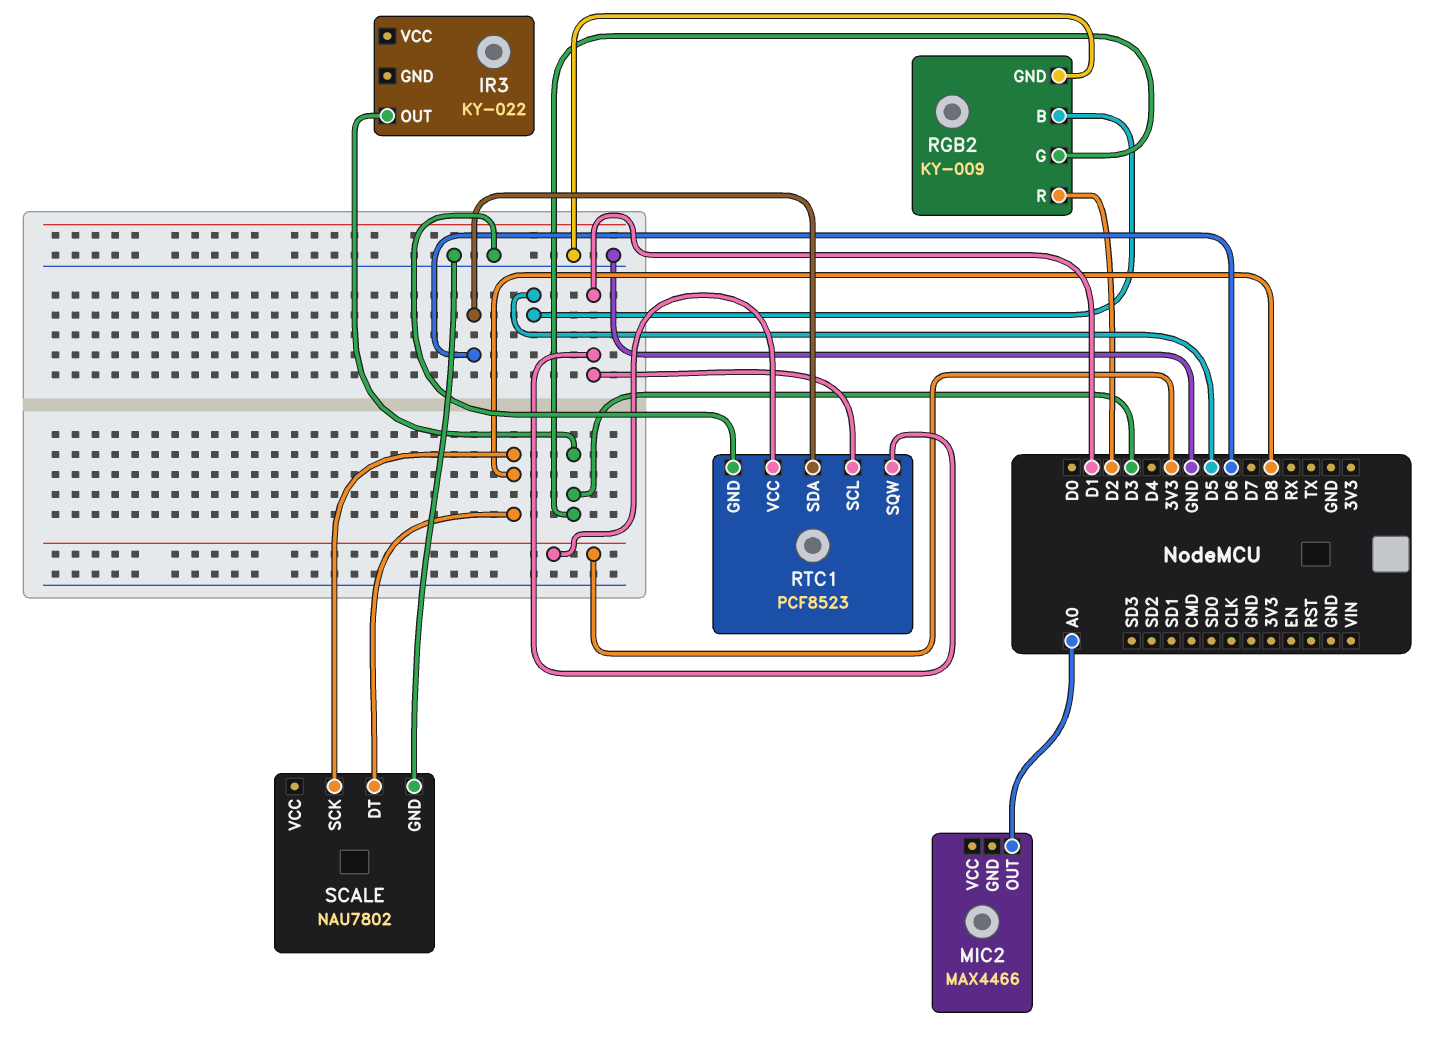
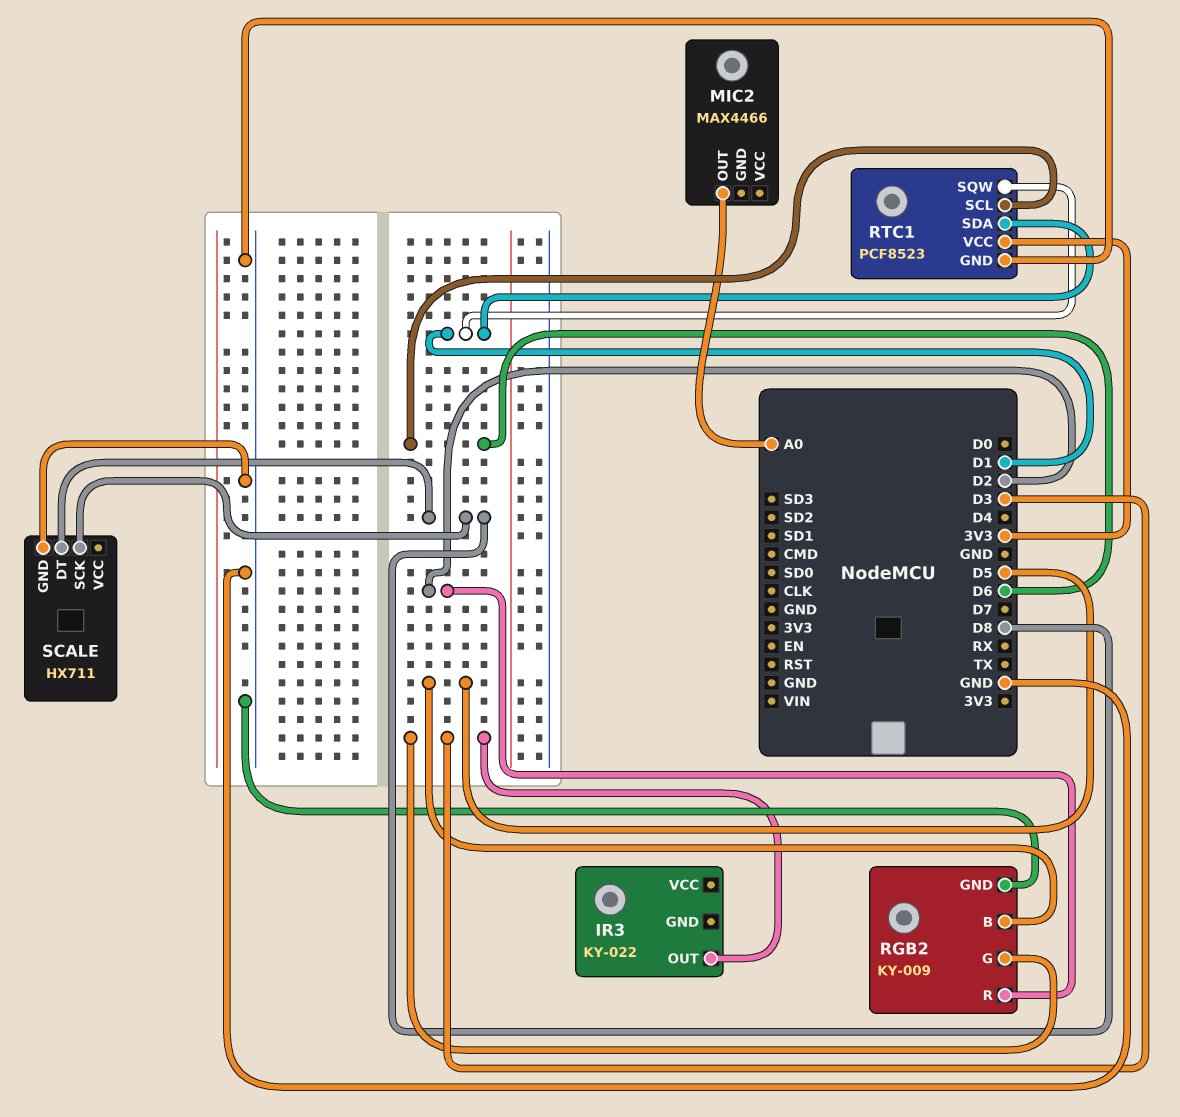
RTC1 pin SCL: D1 -> D6
RTC1 pin SDA: D6 -> D1
SCALE: NAU7802 -> HX711

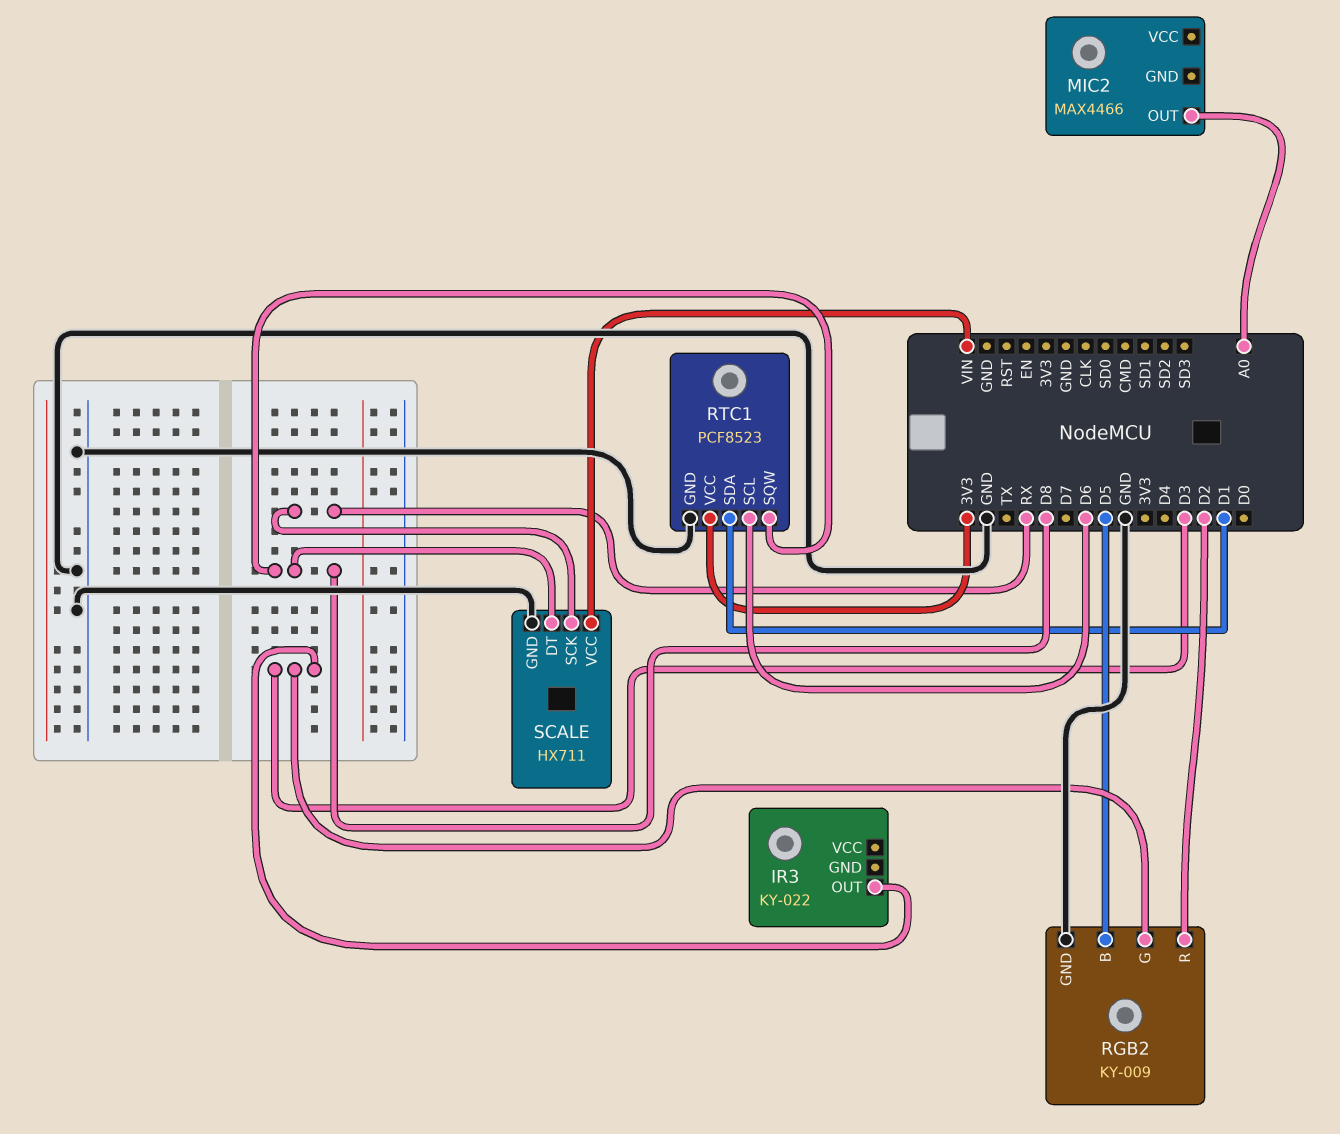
RTC1 pin SQW: D1 -> D8
SCALE pin SCK: D8 -> RX
SCALE pin VCC: none -> VIN

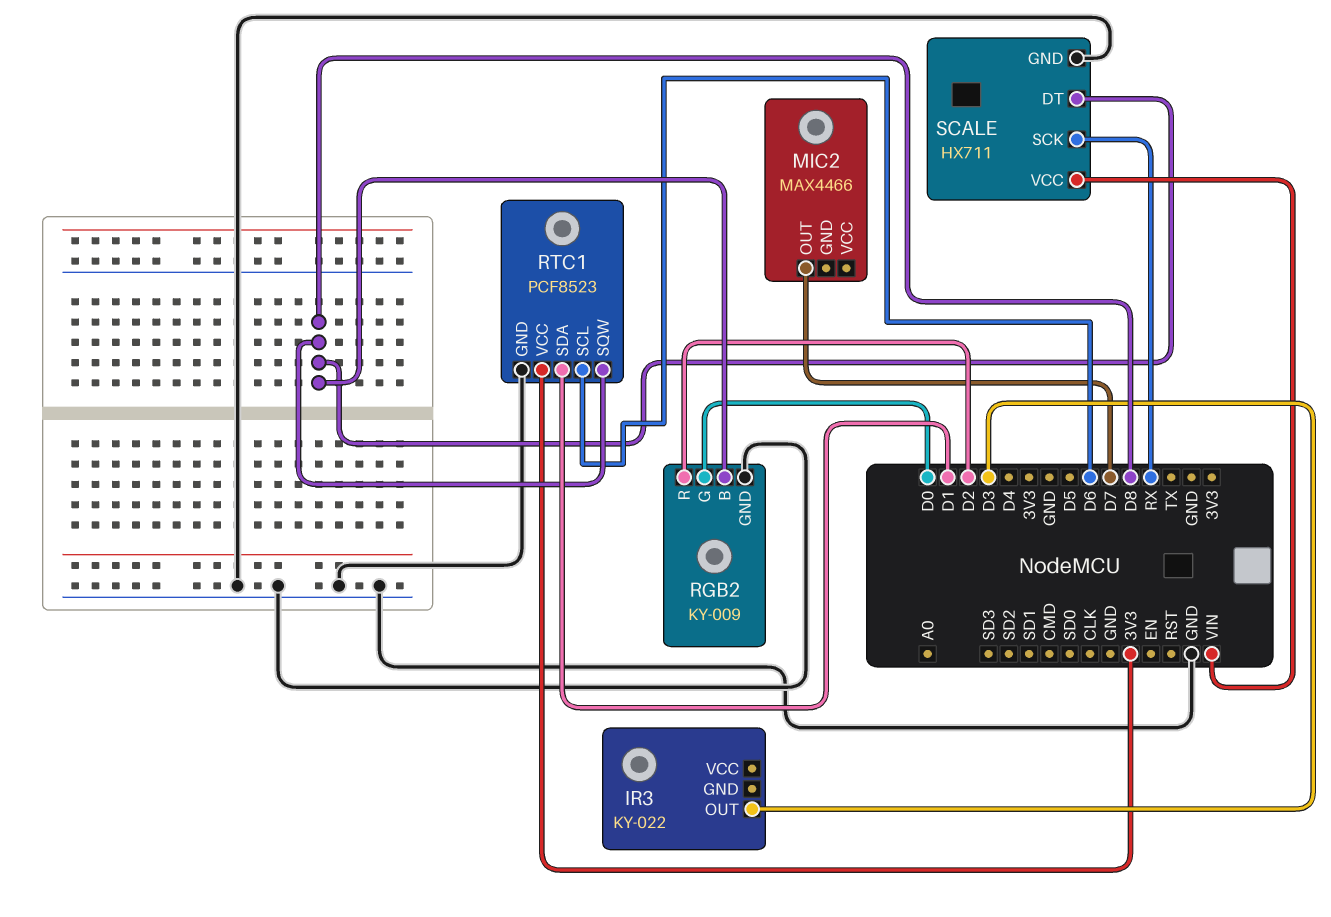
MIC2 pin OUT: A0 -> D7
RGB2 pin B: D5 -> D8
RGB2 pin G: D3 -> D0

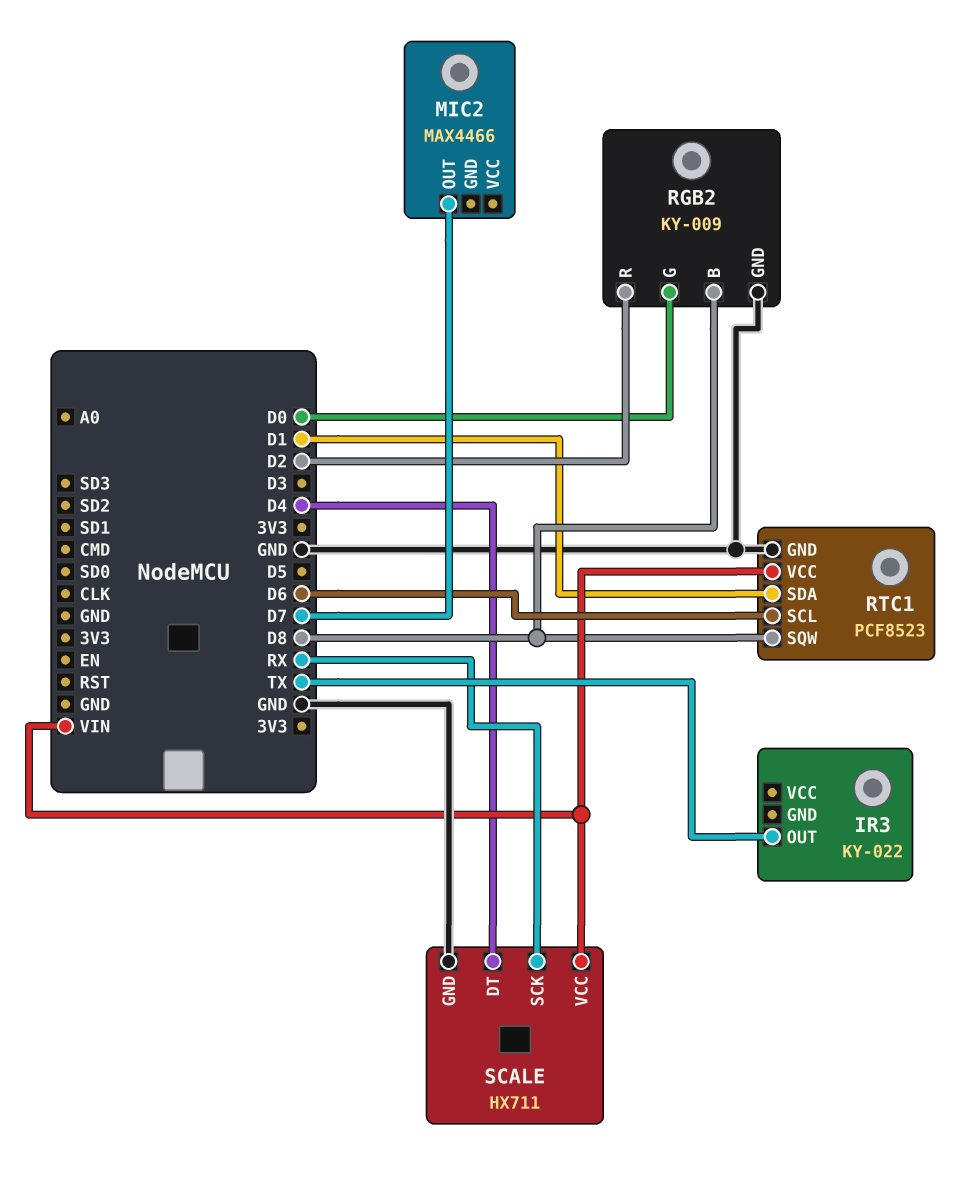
IR3 pin OUT: D3 -> TX
RTC1 pin VCC: 3V3 -> VIN
SCALE pin DT: D8 -> D4

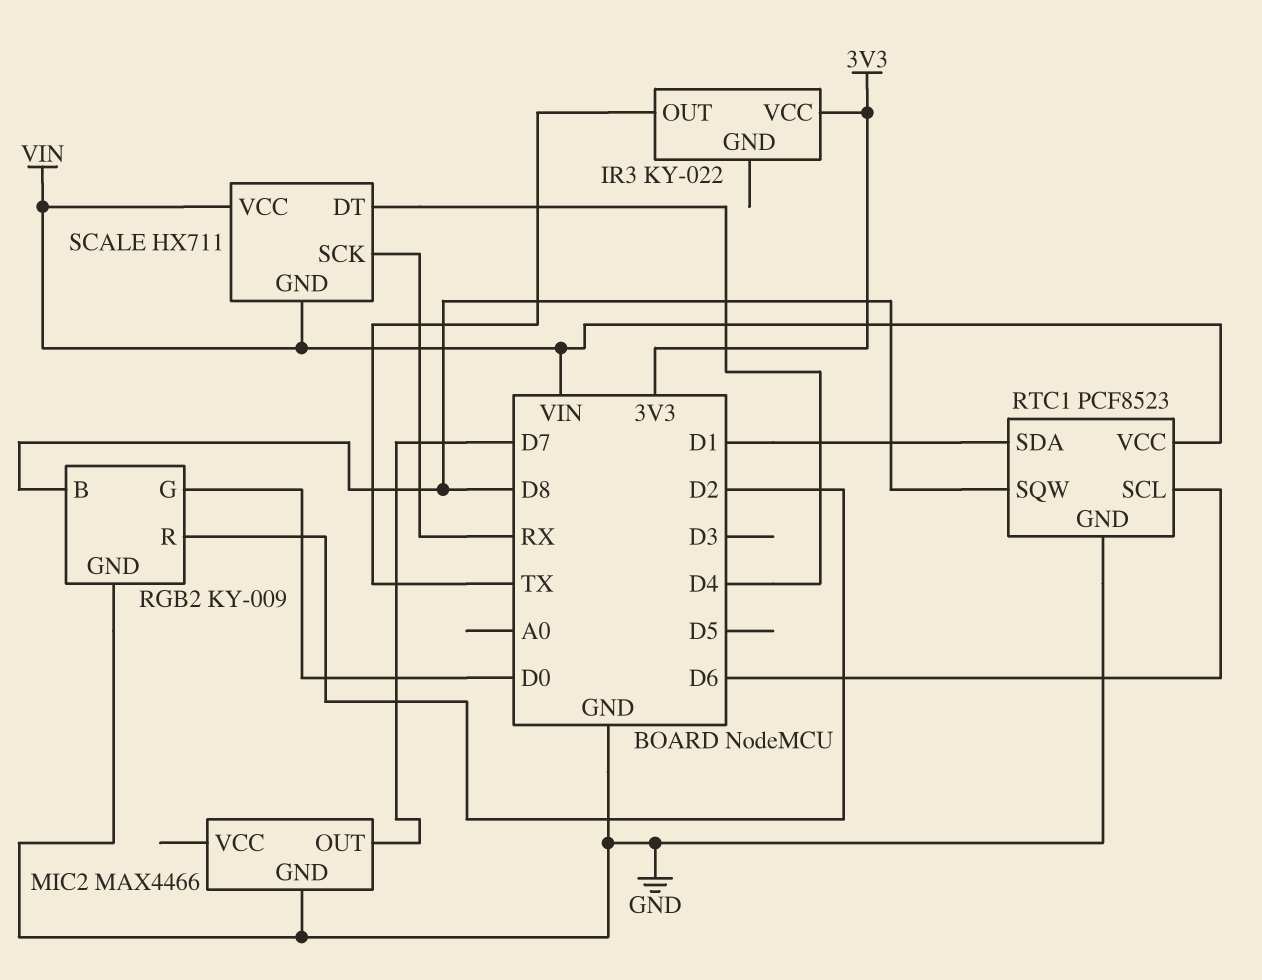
IR3 pin VCC: none -> 3V3
MIC2 pin GND: none -> GND
SCALE pin GND: GND -> VIN

